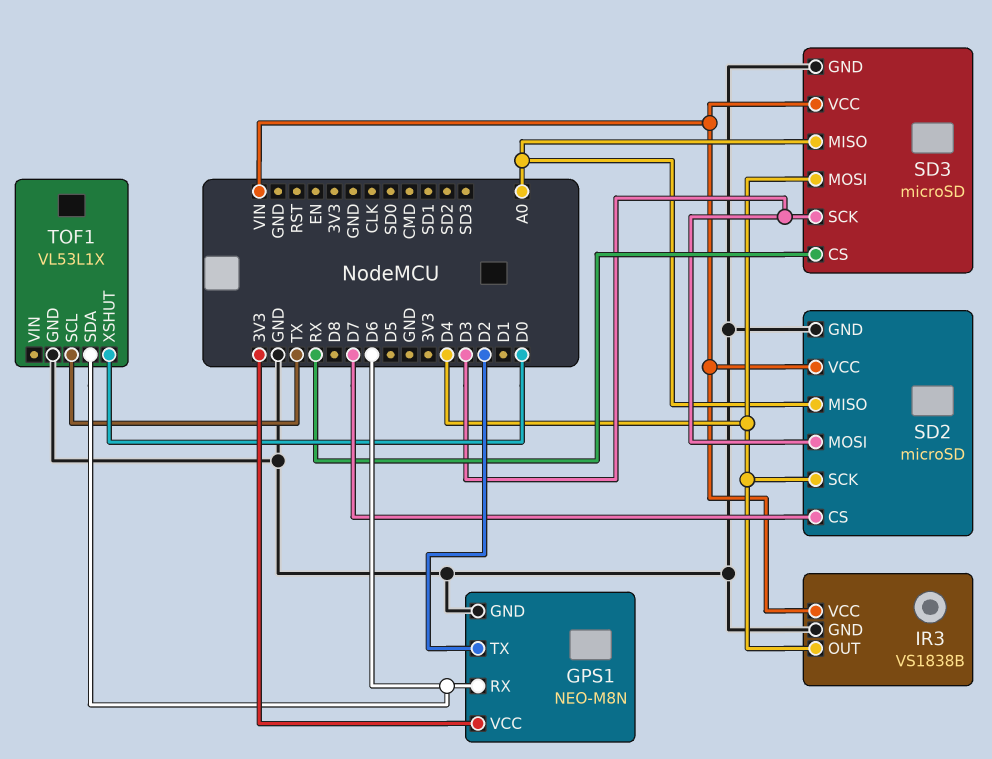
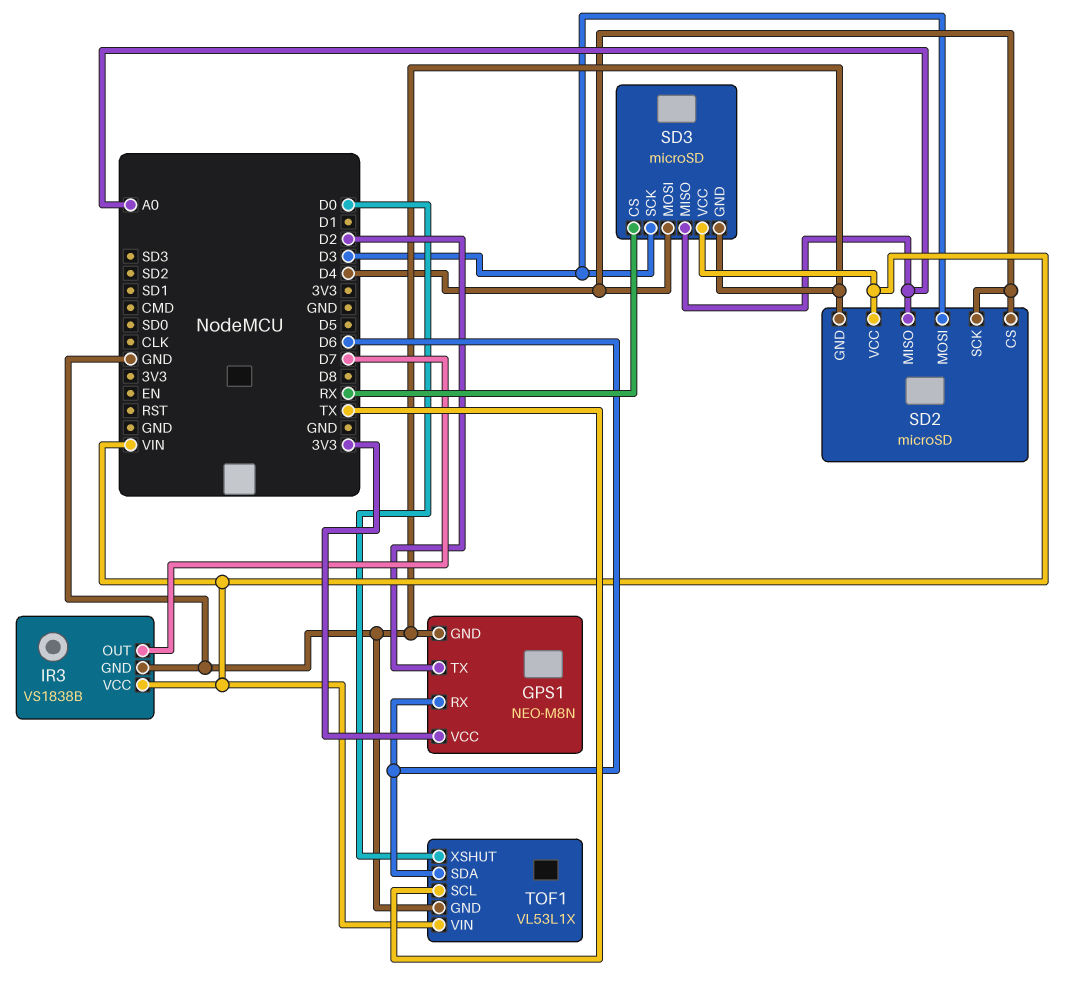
IR3 pin OUT: D4 -> D7
SD2 pin CS: D7 -> D4
TOF1 pin VIN: none -> VIN

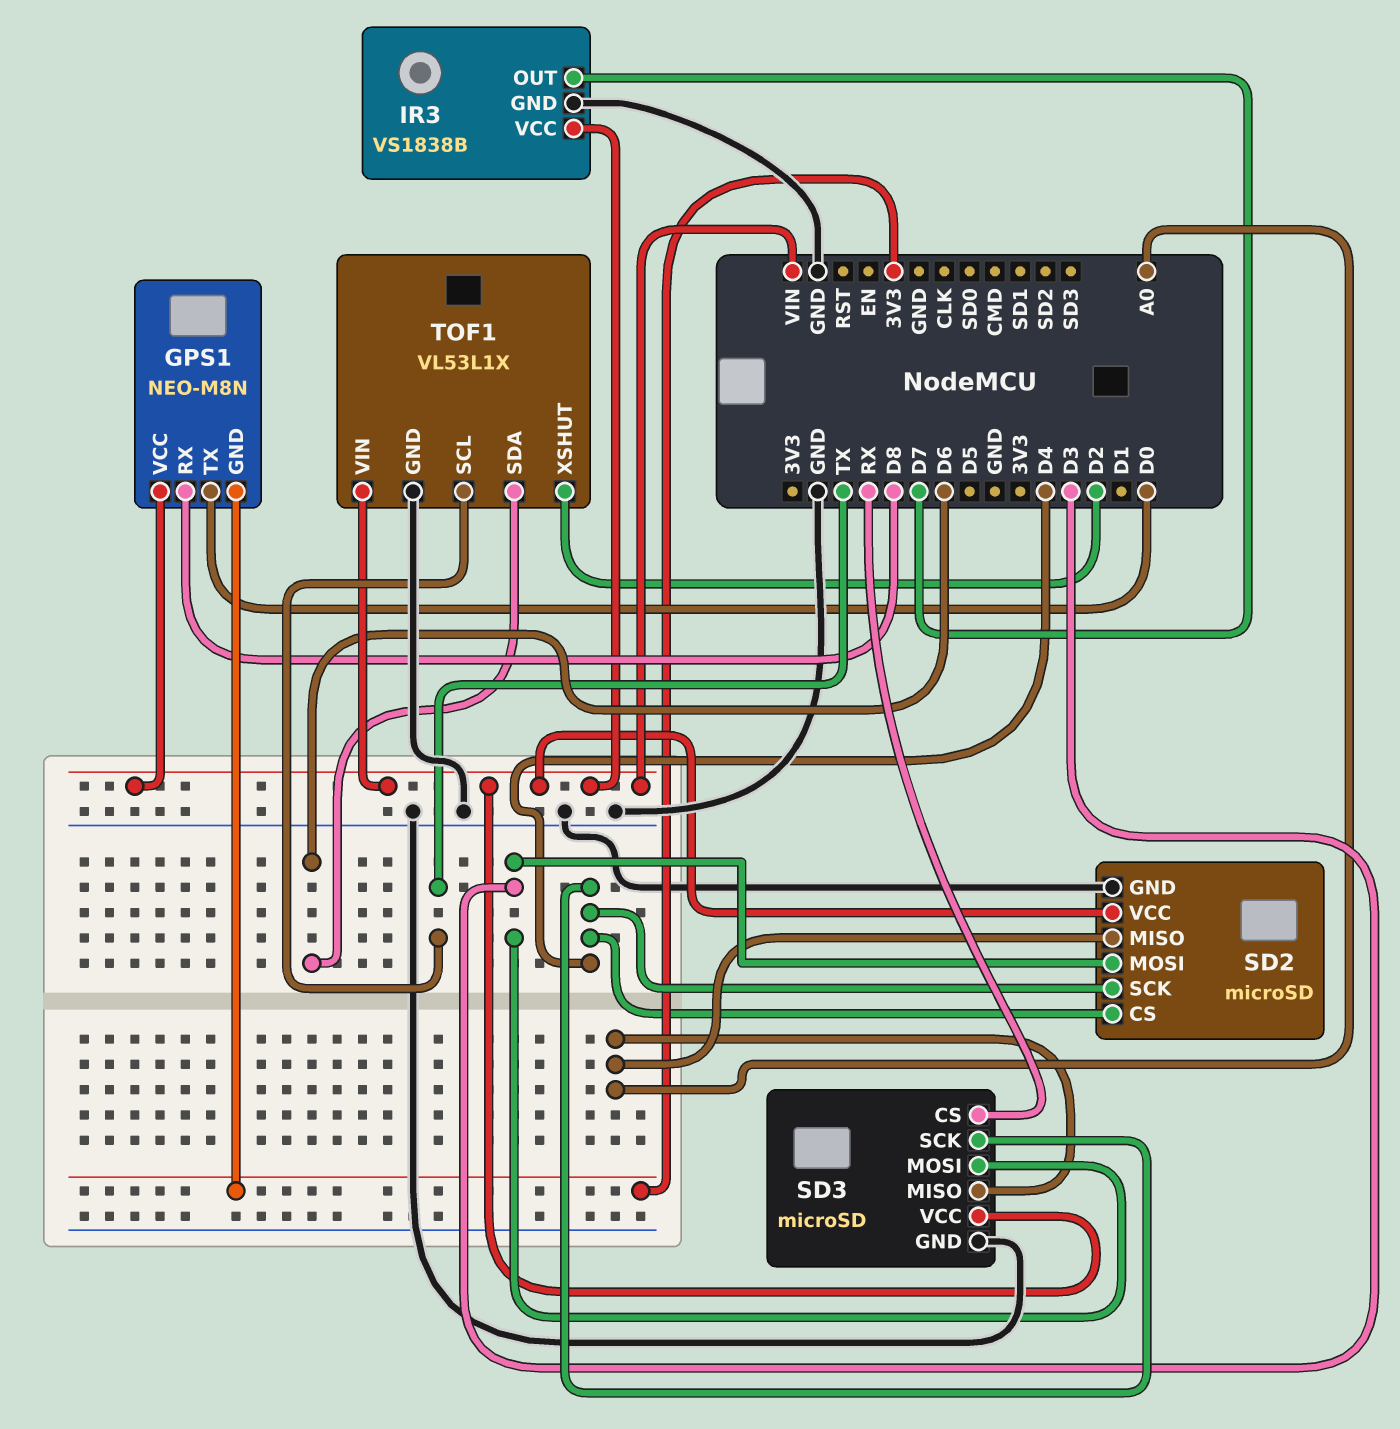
GPS1 pin GND: GND -> 3V3
GPS1 pin RX: D6 -> D8
GPS1 pin TX: D2 -> D0
GPS1 pin VCC: 3V3 -> VIN
SD3 pin MOSI: D4 -> D3
SD3 pin SCK: D3 -> D4
TOF1 pin XSHUT: D0 -> D2

